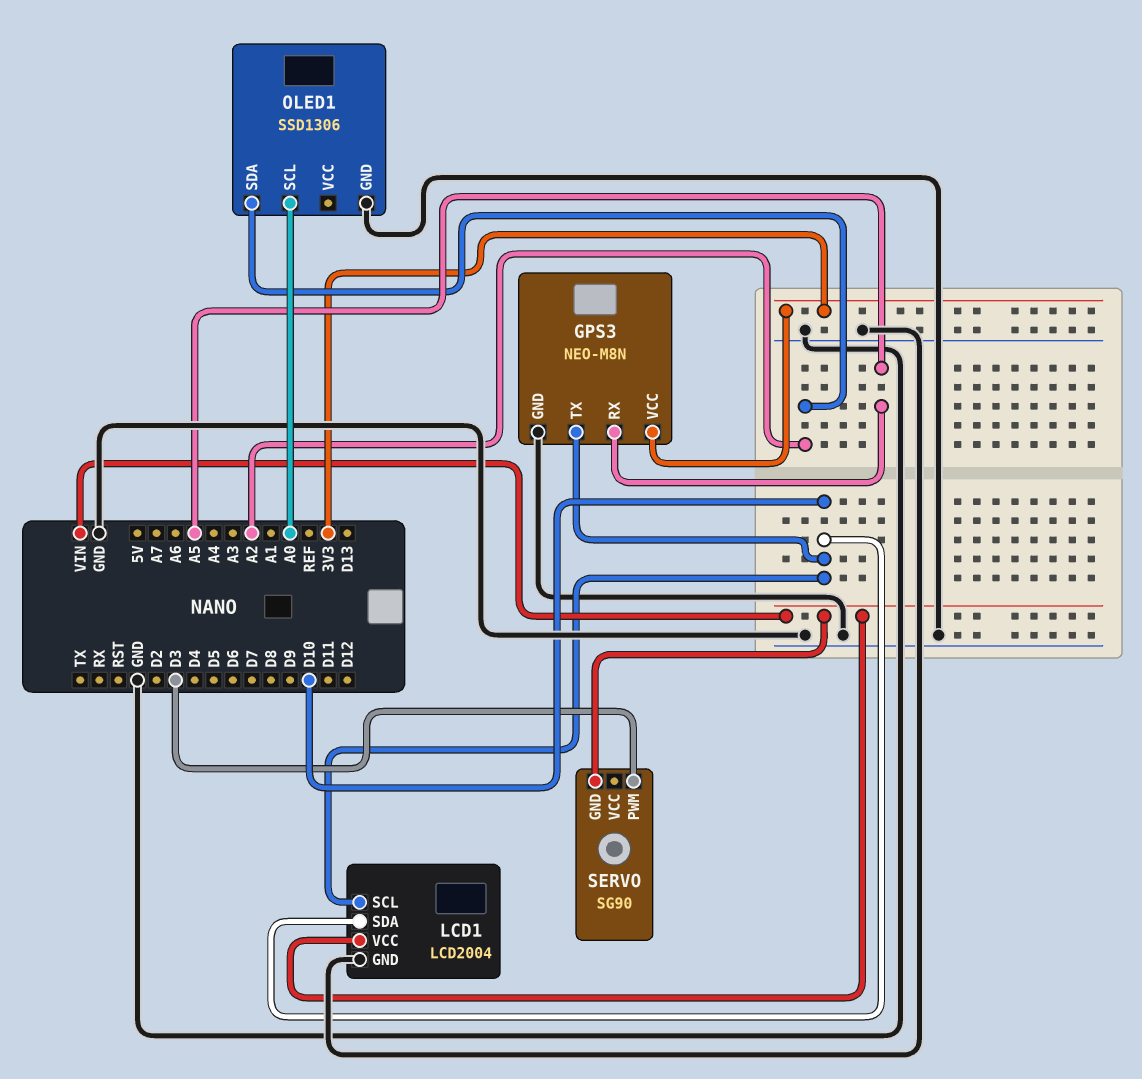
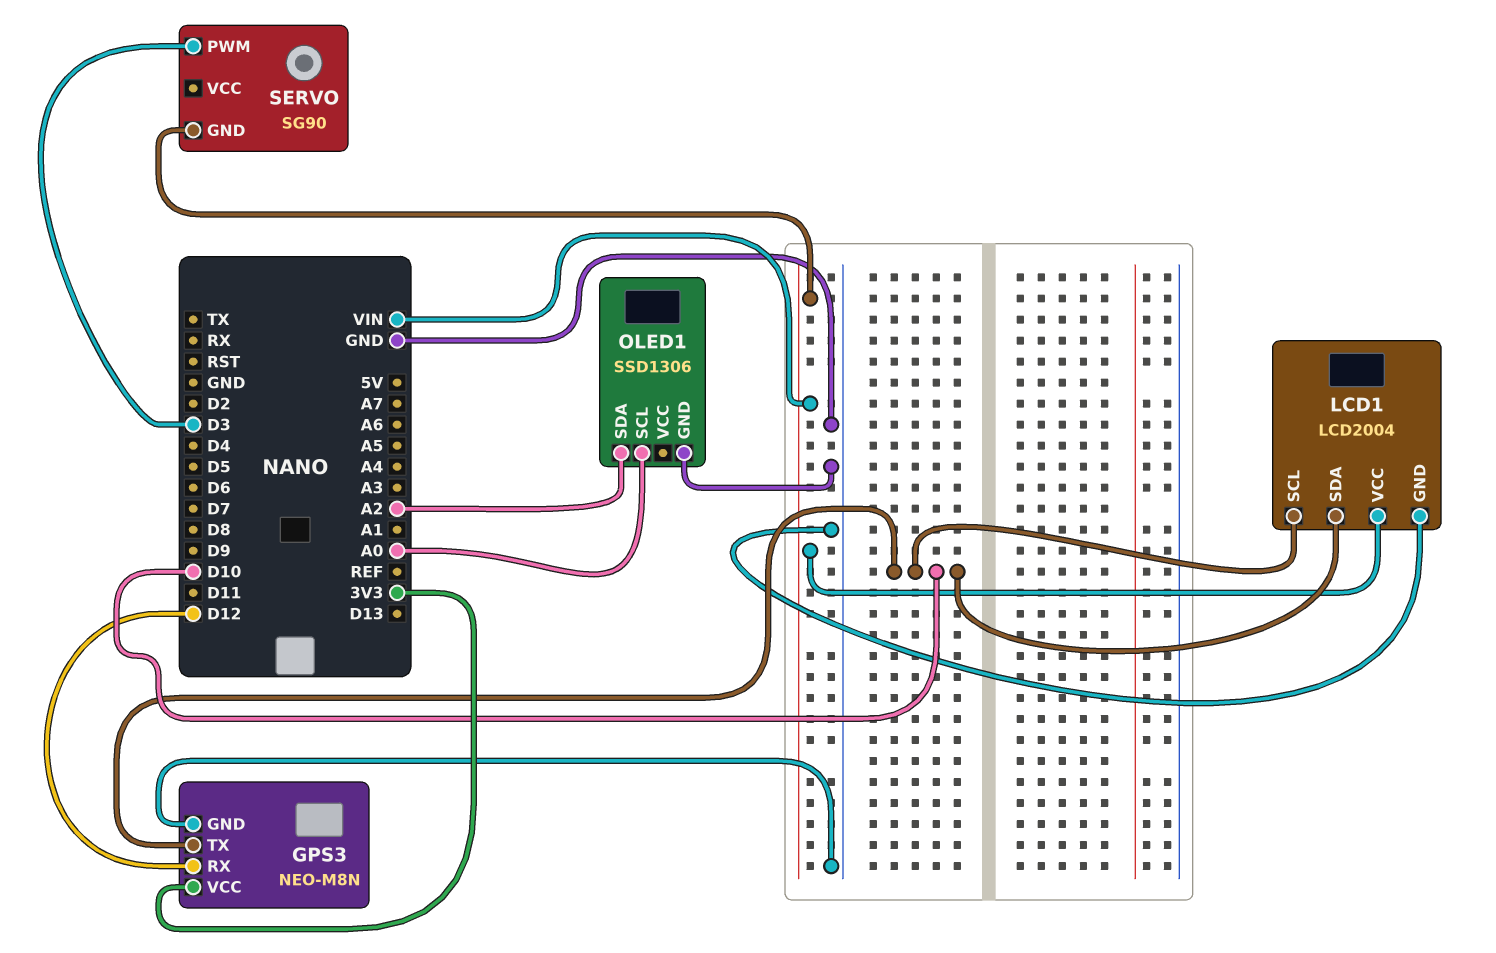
GPS3 pin RX: A5 -> D12

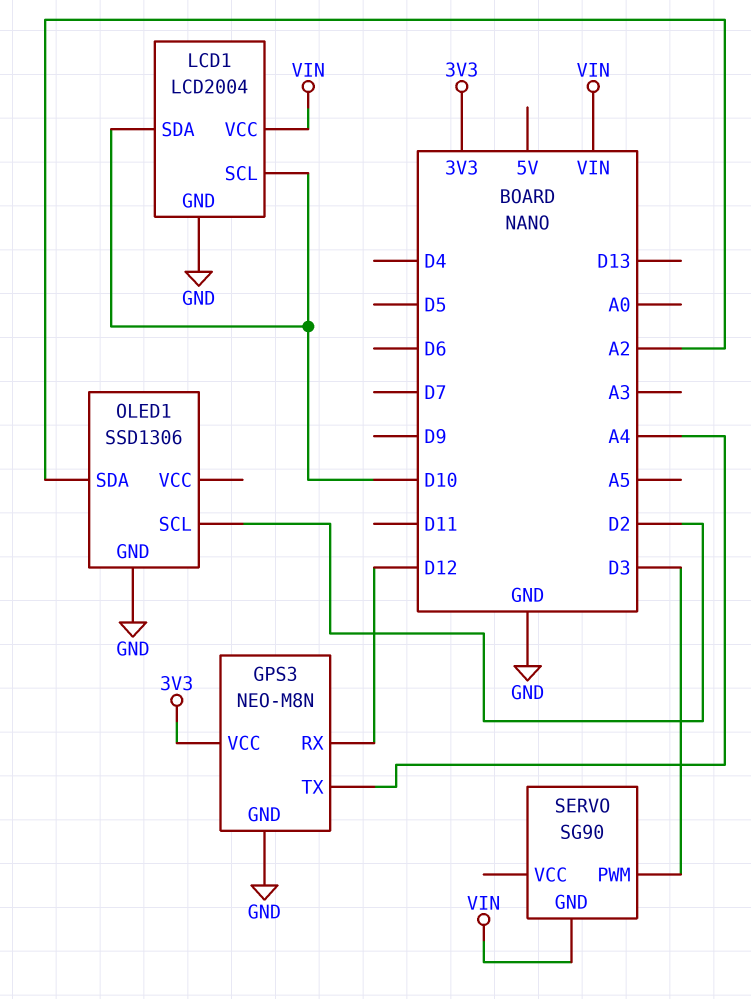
GPS3 pin TX: D10 -> A4
OLED1 pin SCL: A0 -> D2

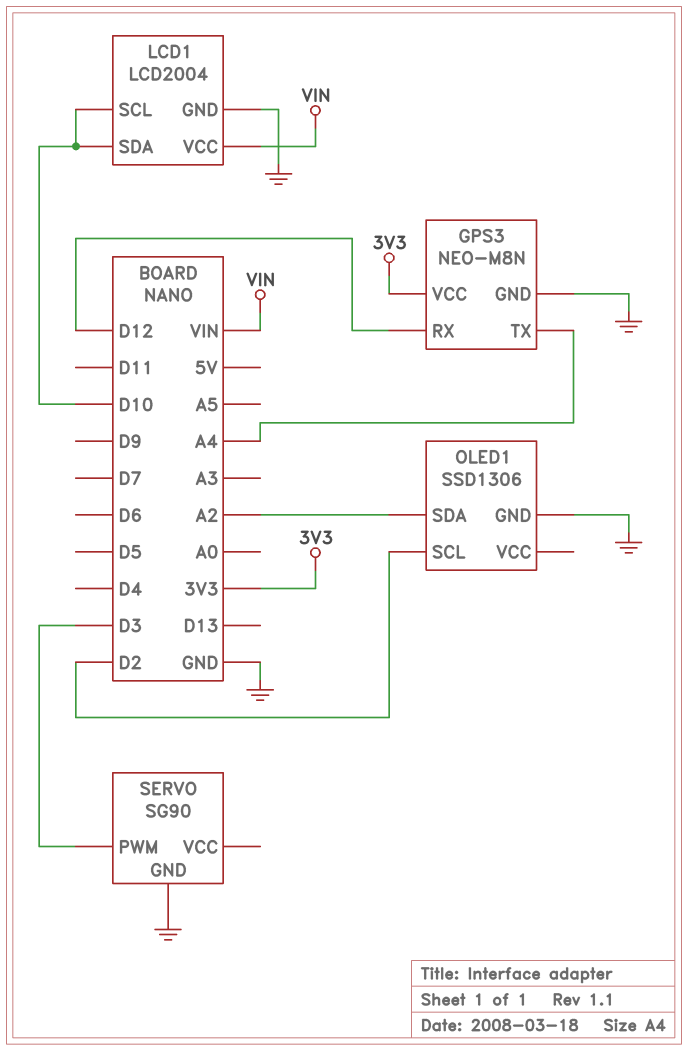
SERVO pin GND: VIN -> GND

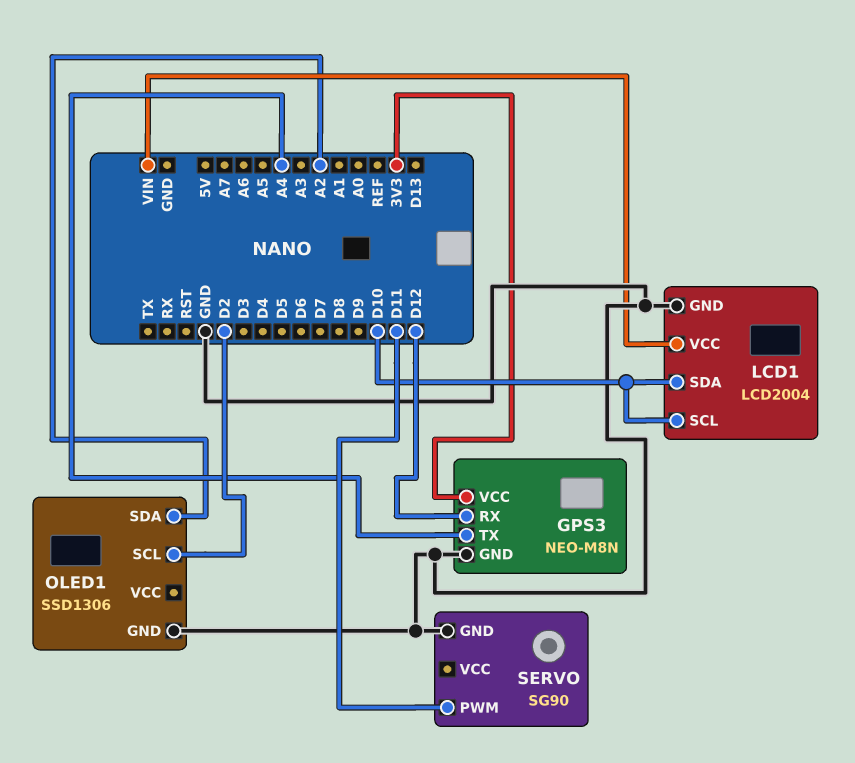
SERVO pin PWM: D3 -> D11

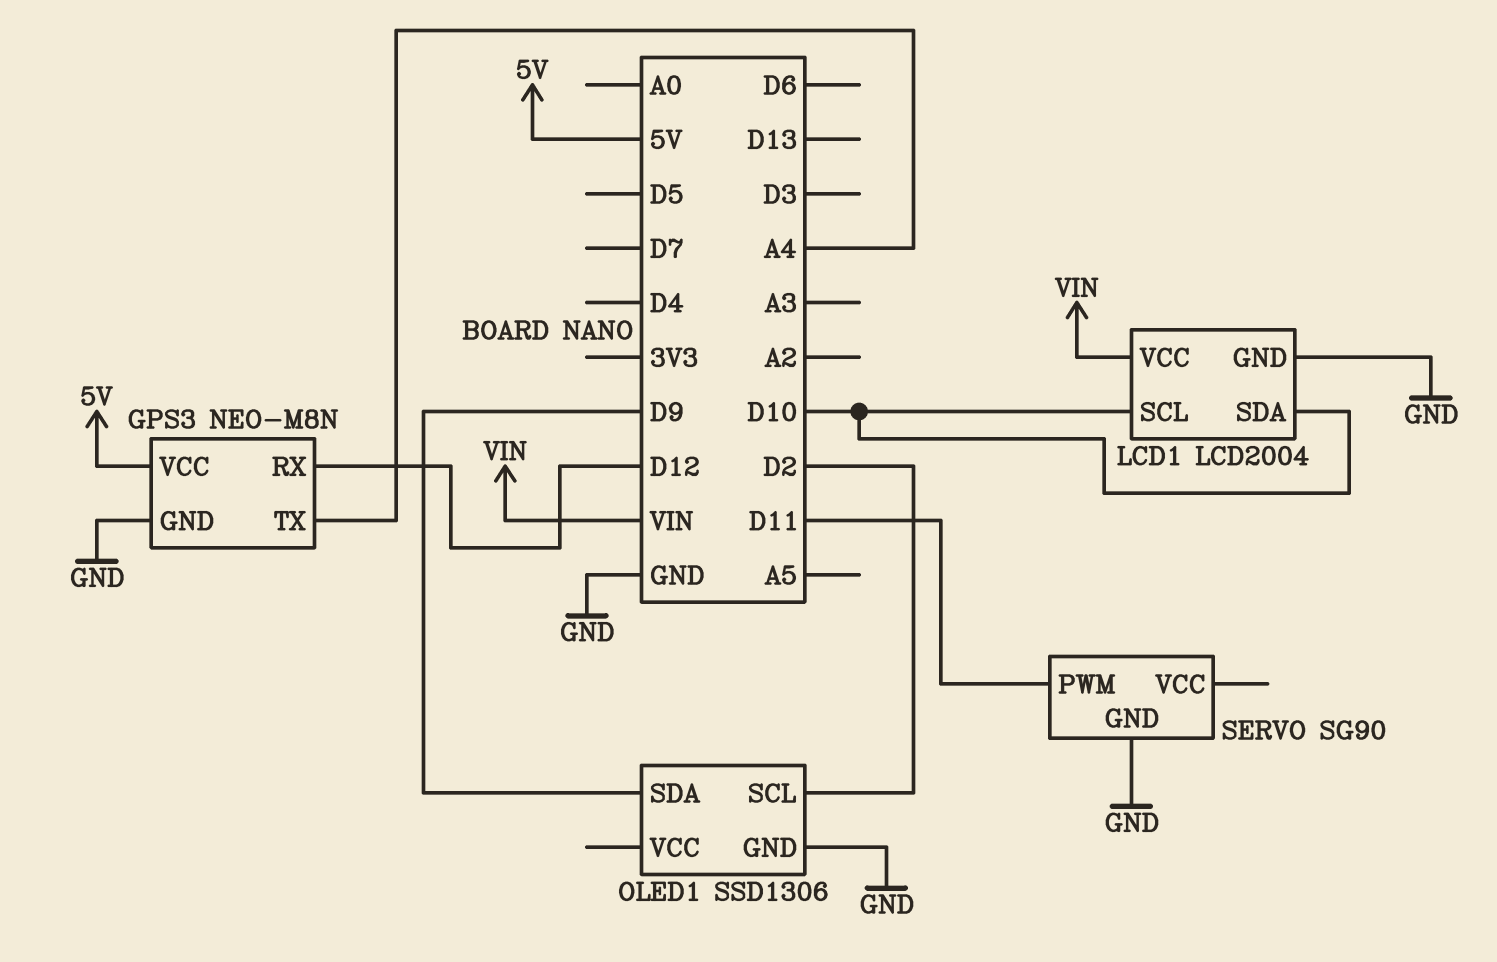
GPS3 pin VCC: 3V3 -> 5V
OLED1 pin SDA: A2 -> D9

